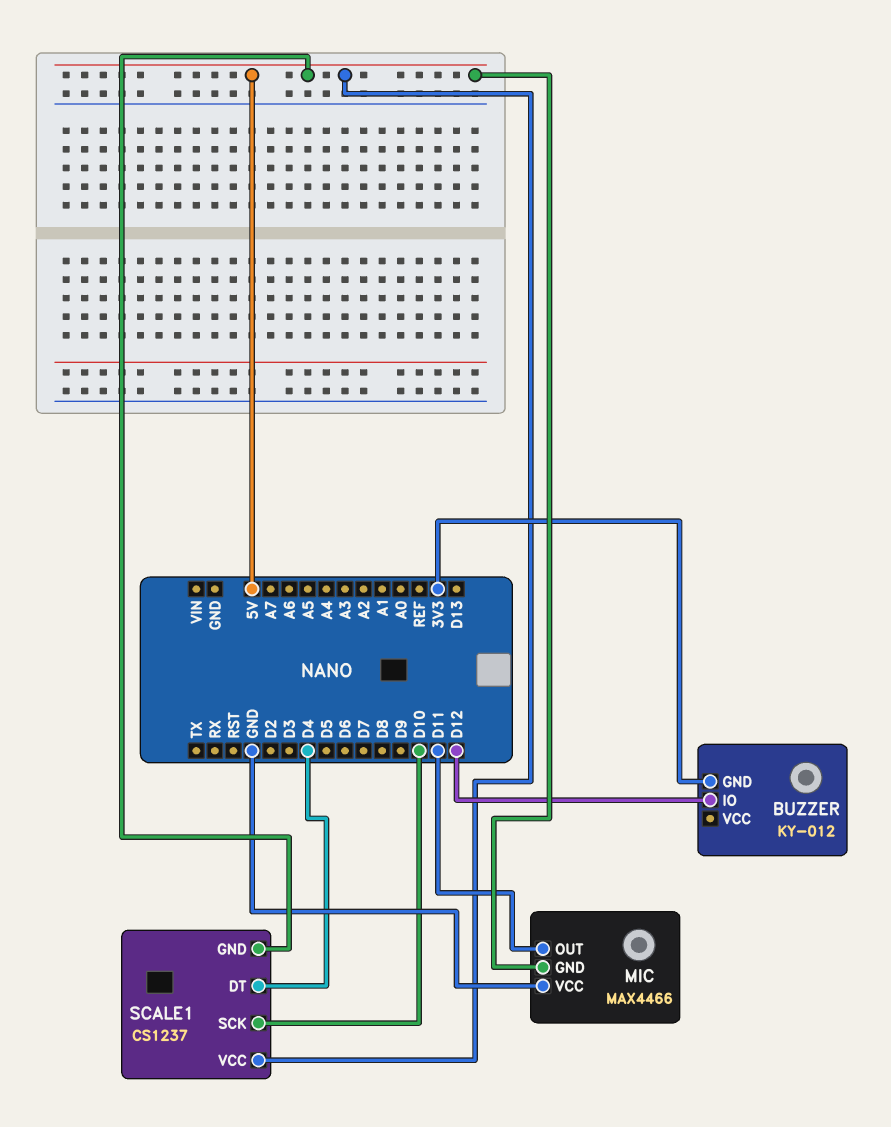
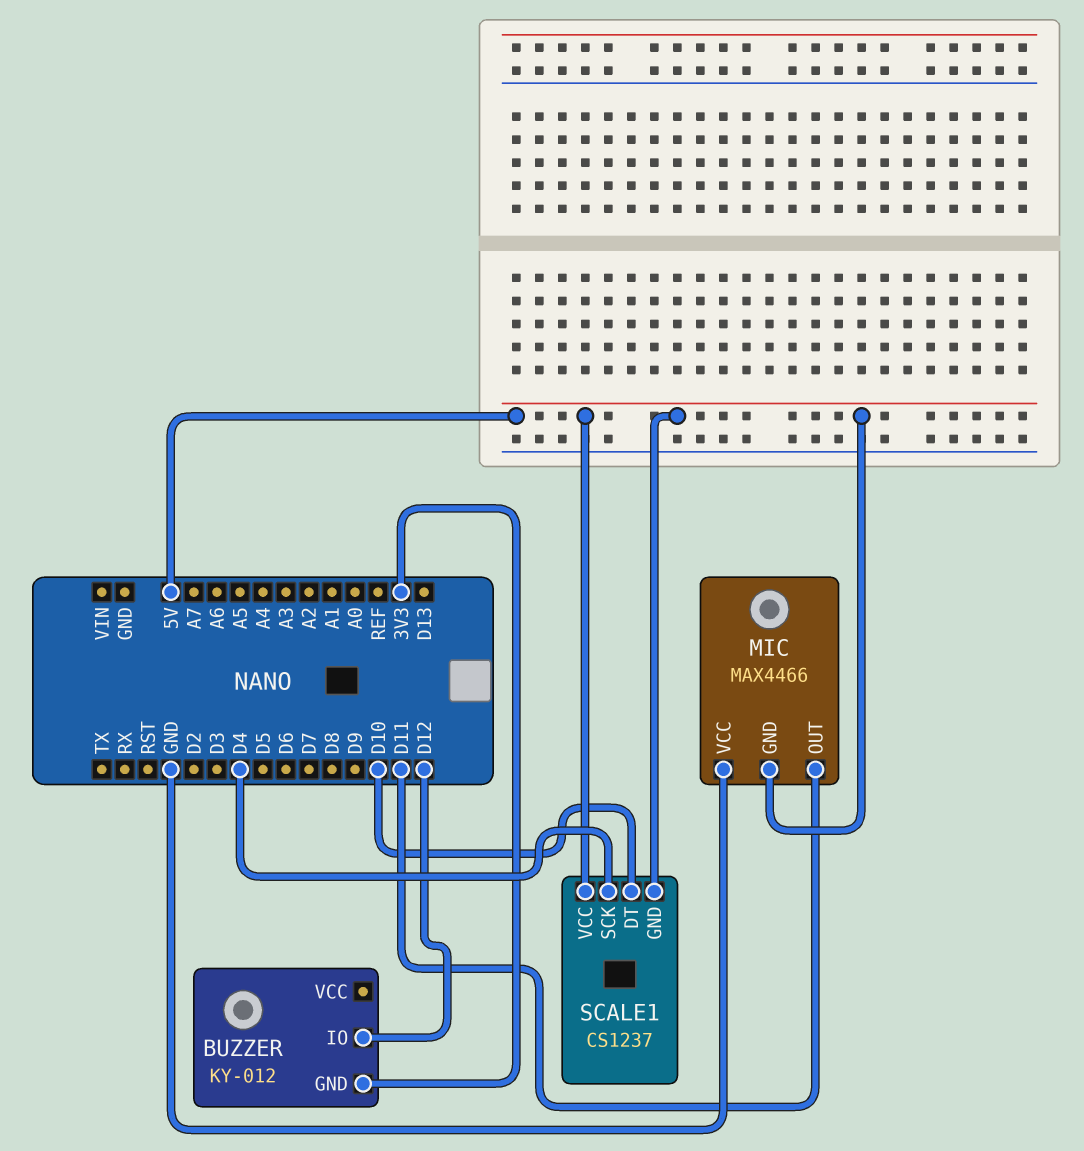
SCALE1 pin DT: D4 -> D10
SCALE1 pin SCK: D10 -> D4

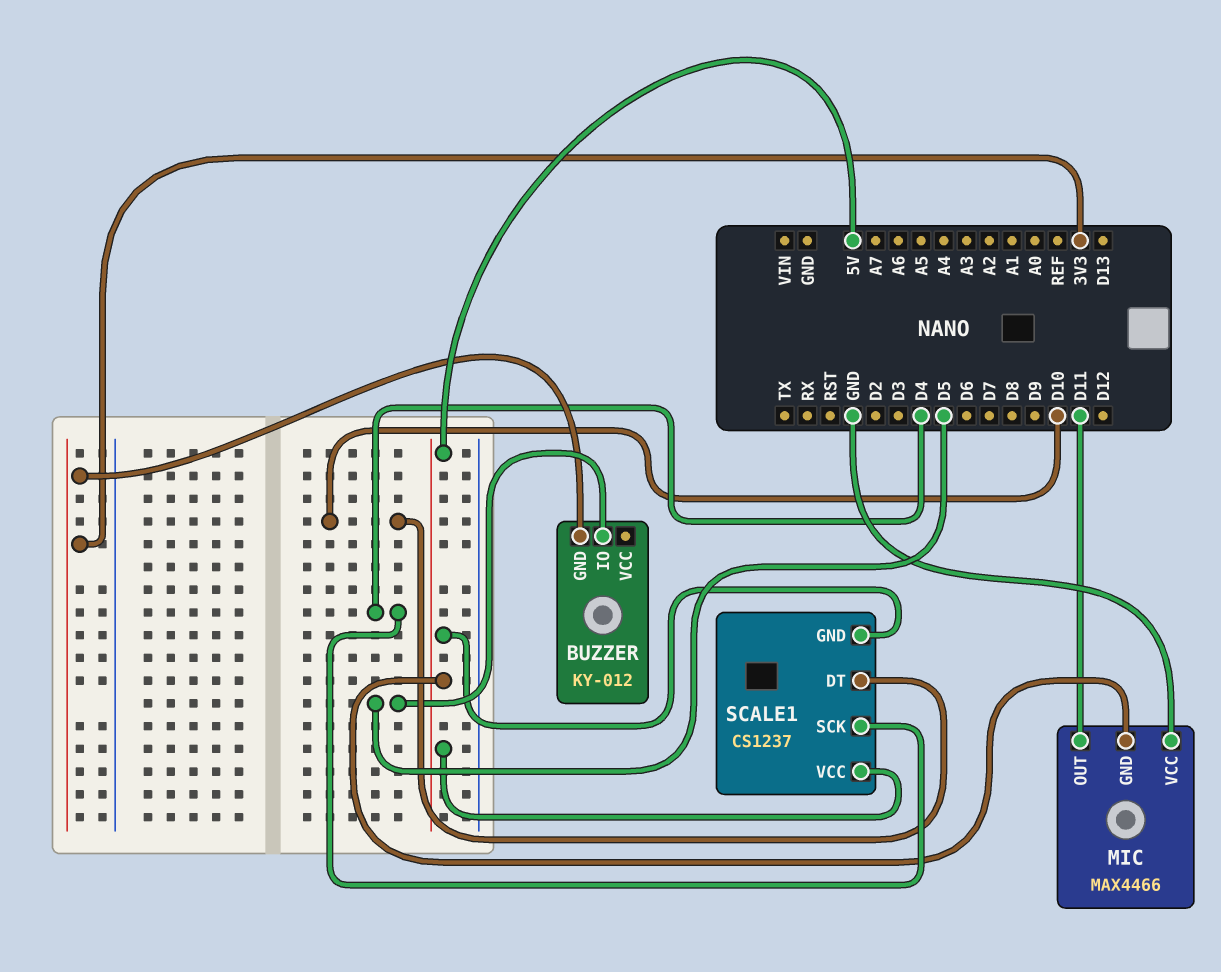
BUZZER pin IO: D12 -> D5

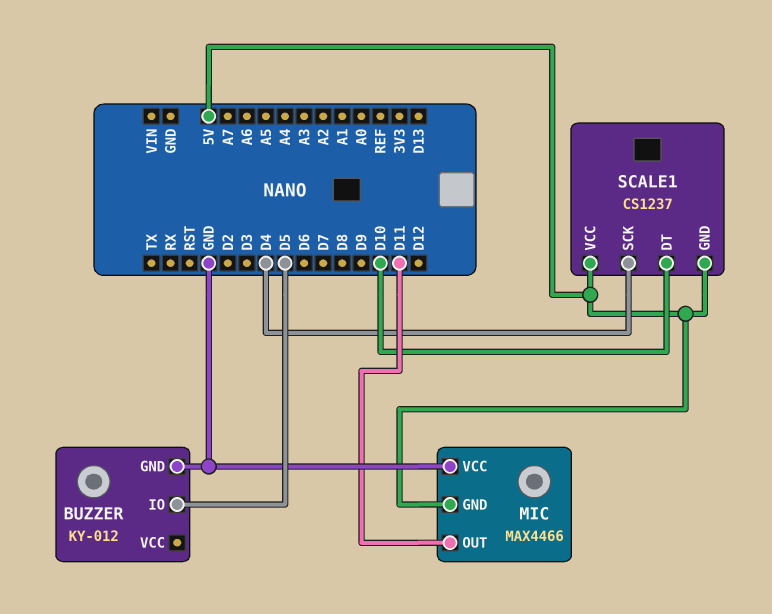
BUZZER pin GND: 3V3 -> GND

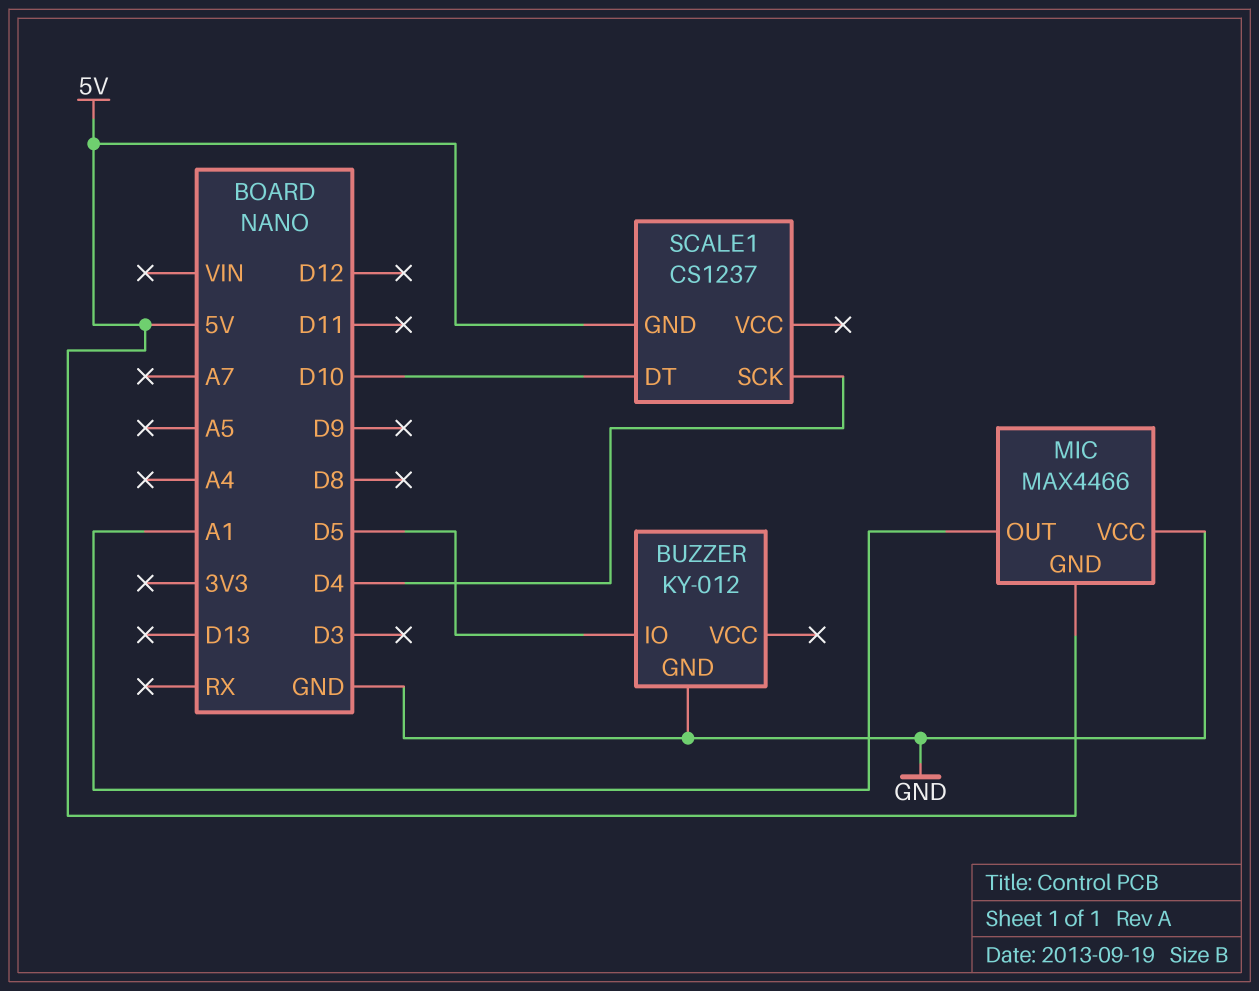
MIC pin OUT: D11 -> A1
SCALE1 pin VCC: 5V -> none

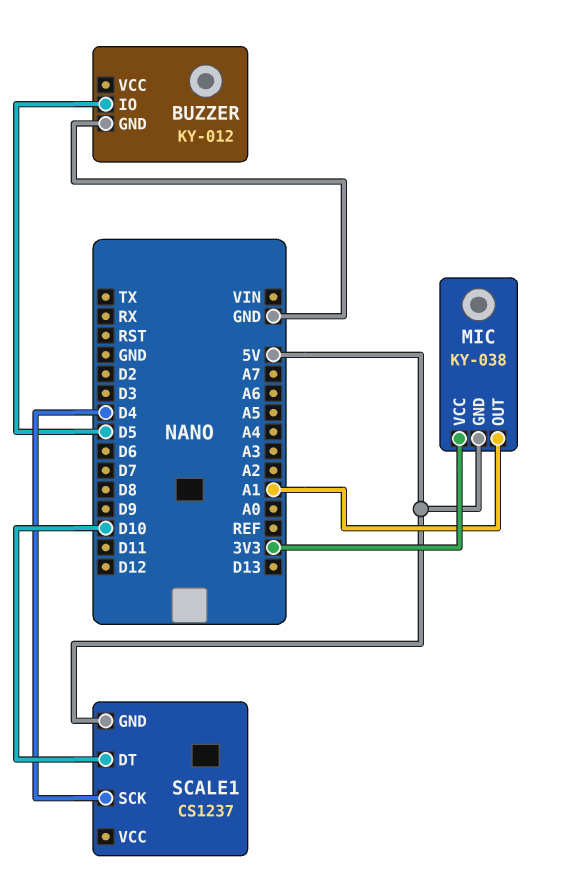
MIC: MAX4466 -> KY-038
MIC pin VCC: GND -> 3V3

